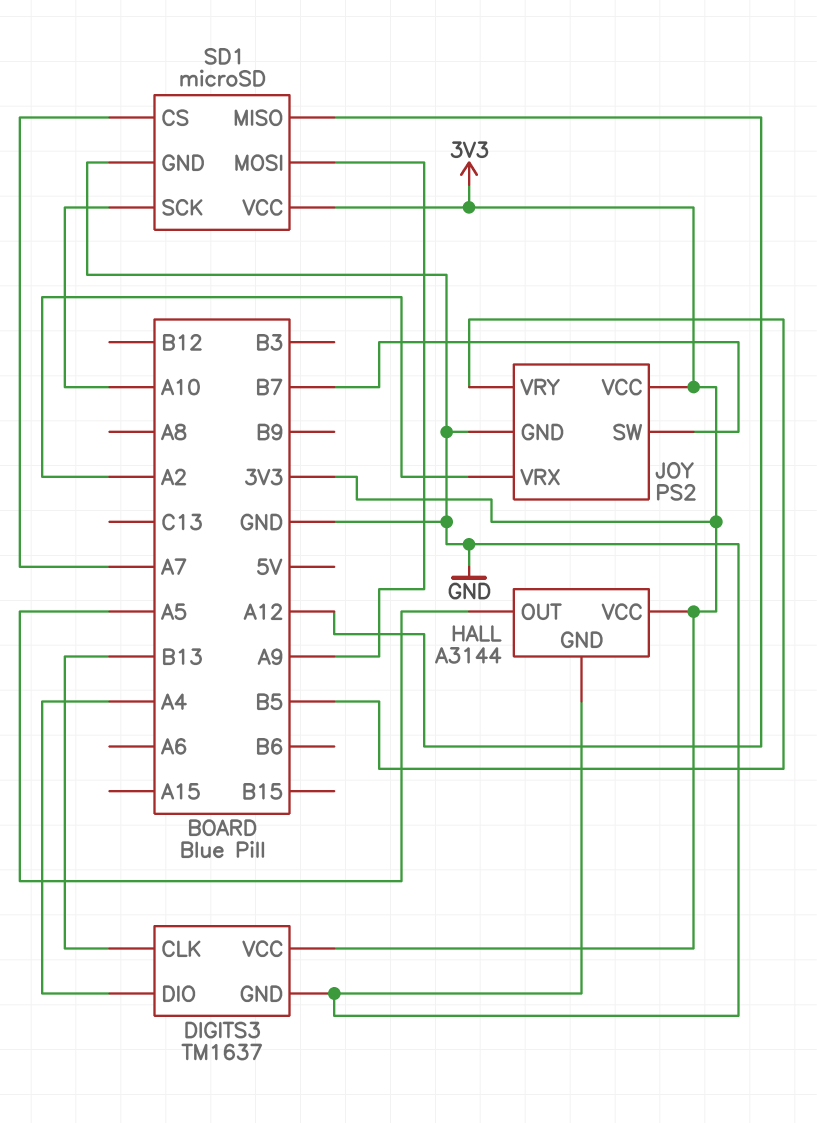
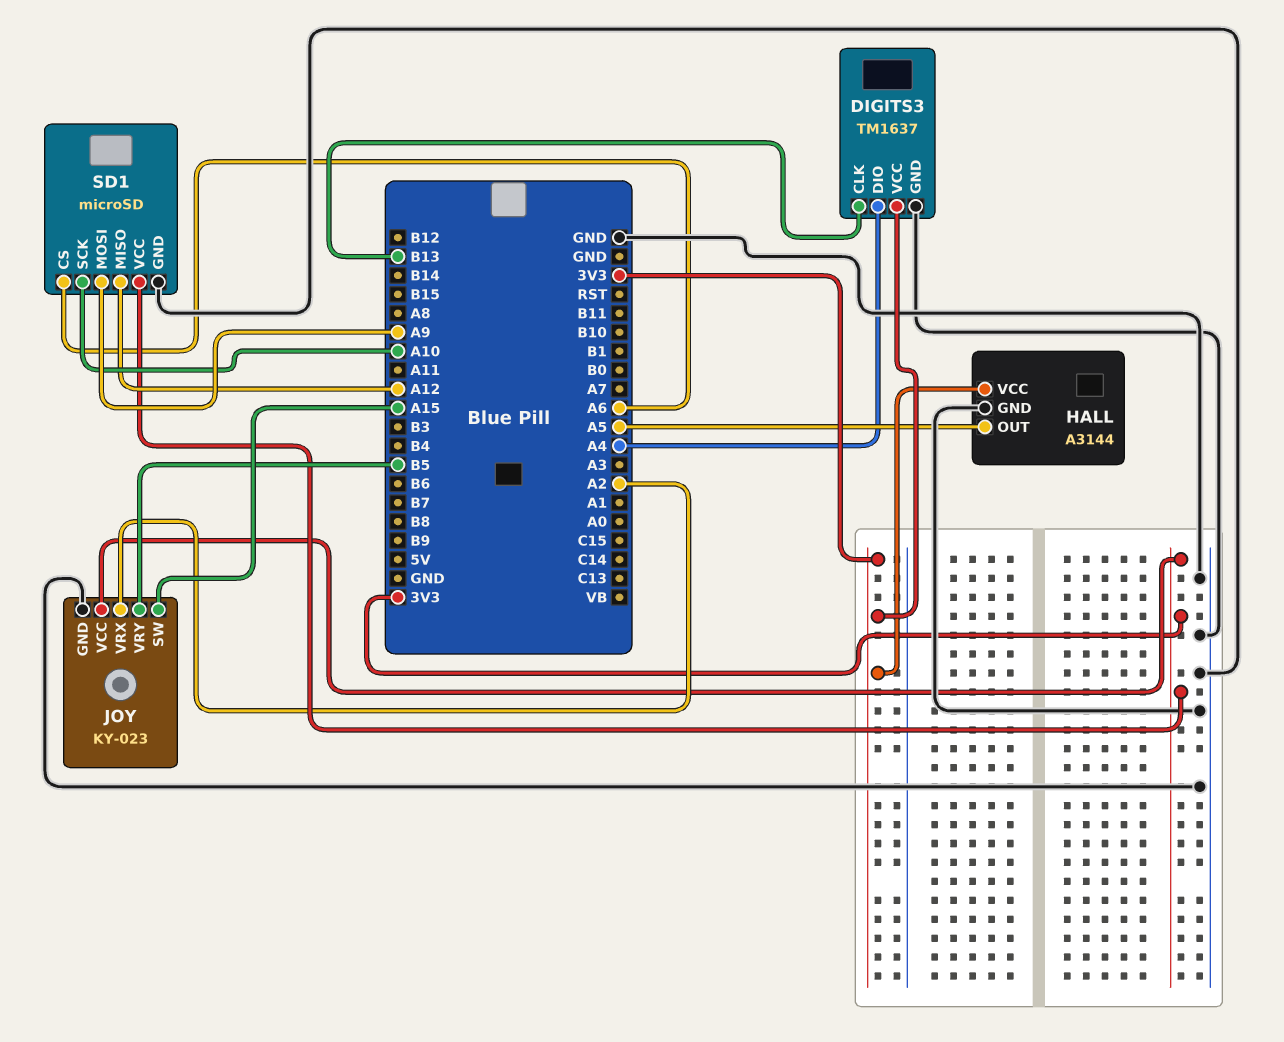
JOY: PS2 -> KY-023
JOY pin SW: B7 -> A15
SD1 pin CS: A7 -> A6

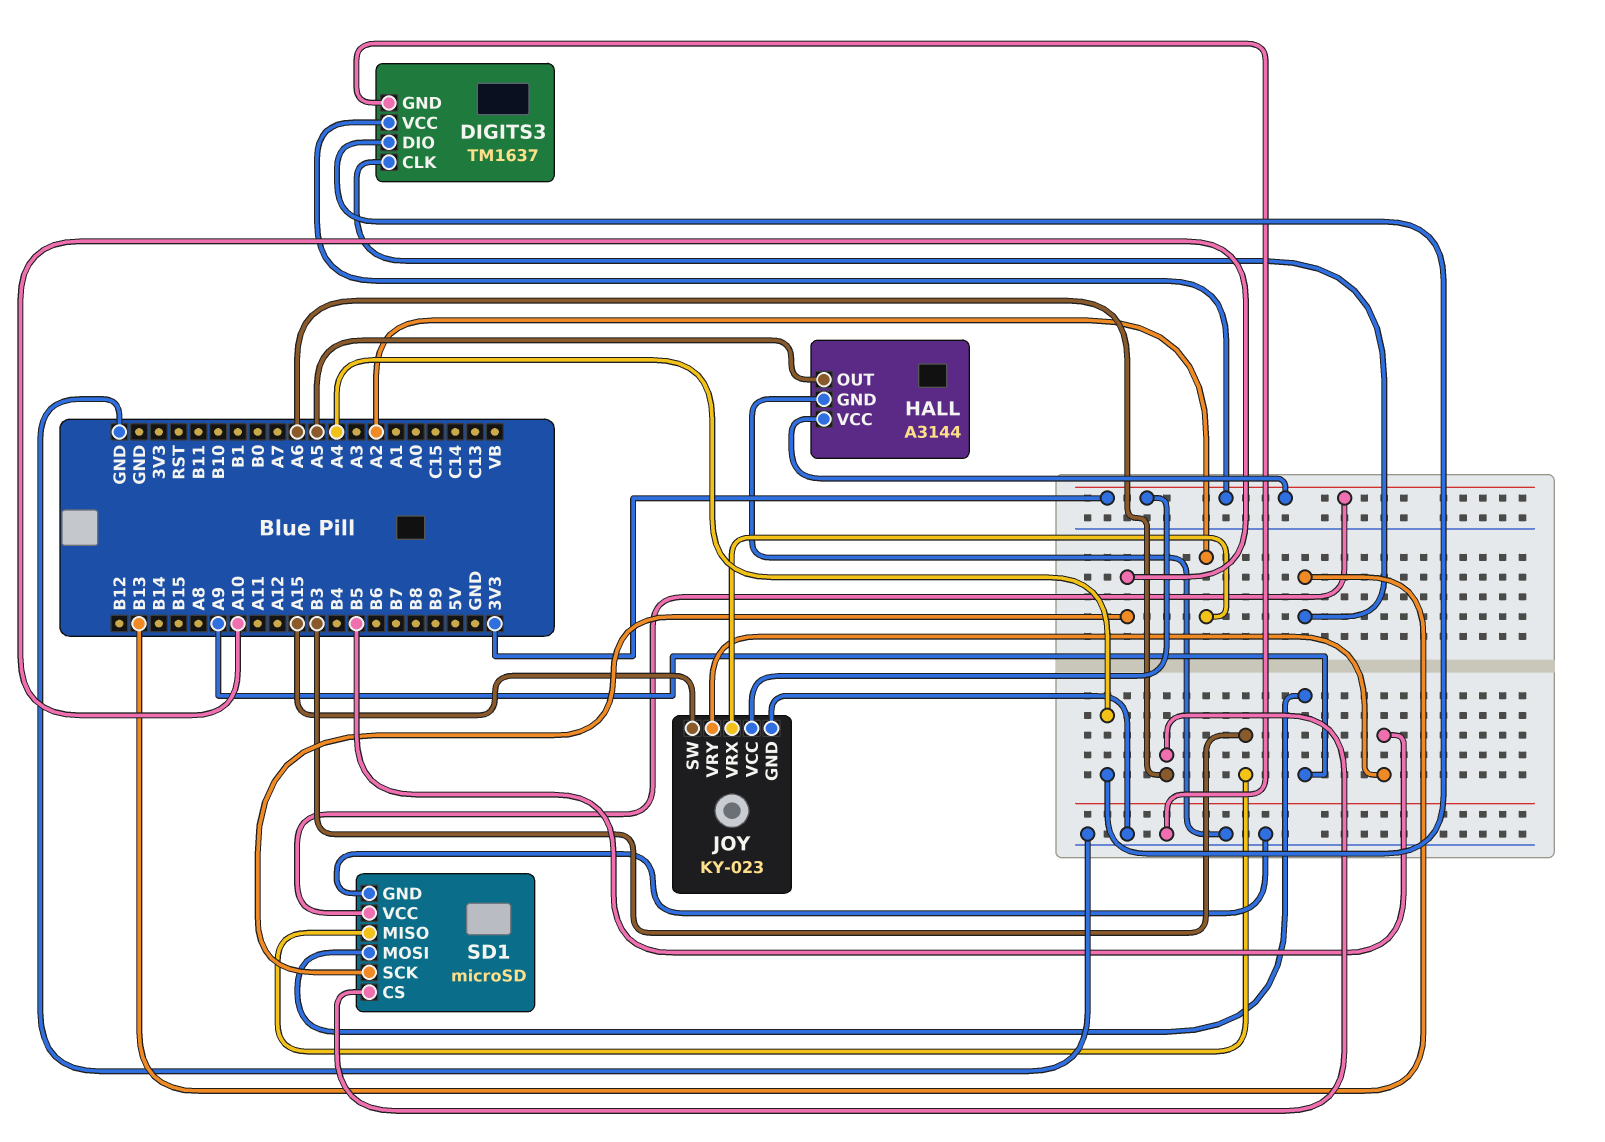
SD1 pin MISO: A12 -> B3

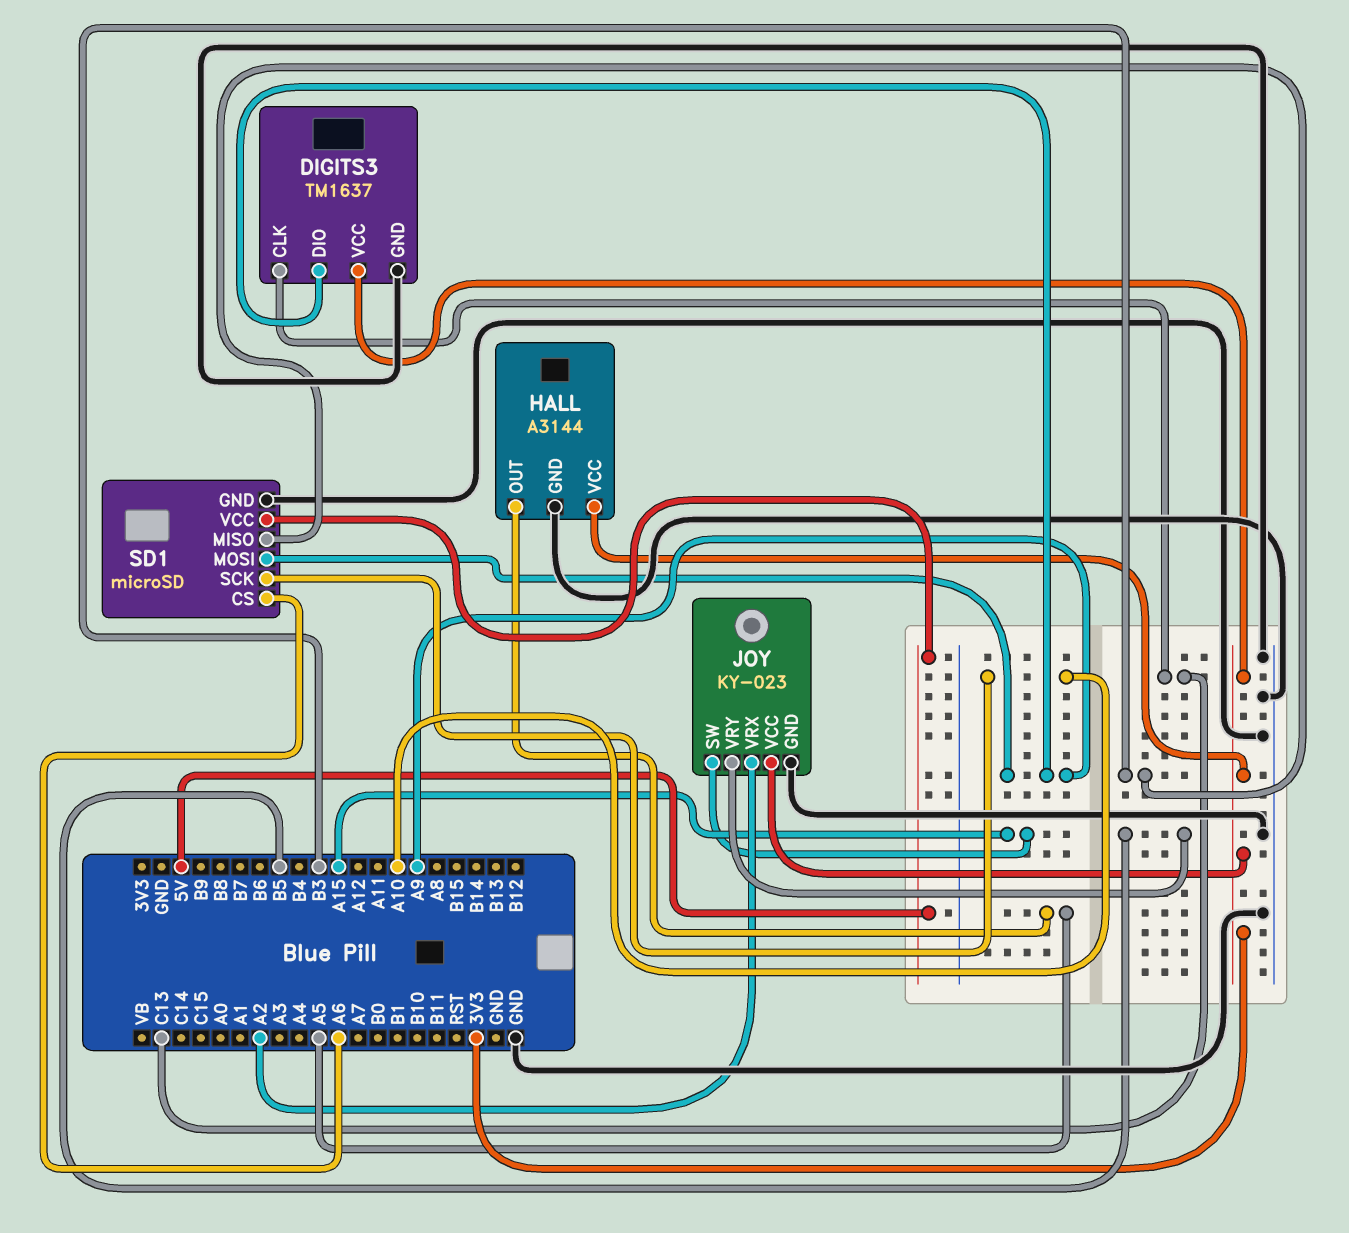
DIGITS3 pin CLK: B13 -> C13
DIGITS3 pin DIO: A4 -> A9
SD1 pin VCC: 3V3 -> 5V

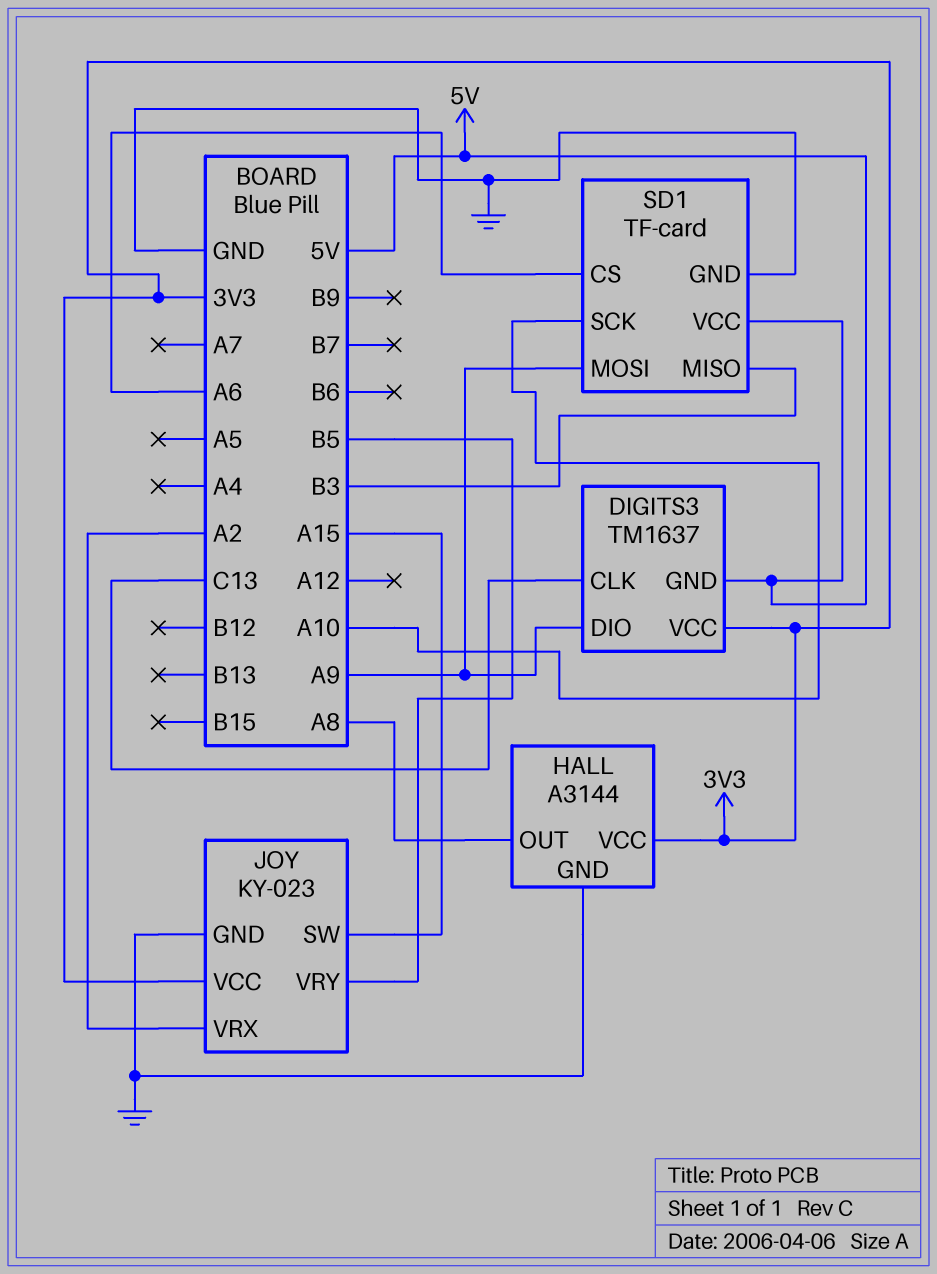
DIGITS3 pin GND: GND -> 5V
HALL pin OUT: A5 -> A8
SD1: microSD -> TF-card

